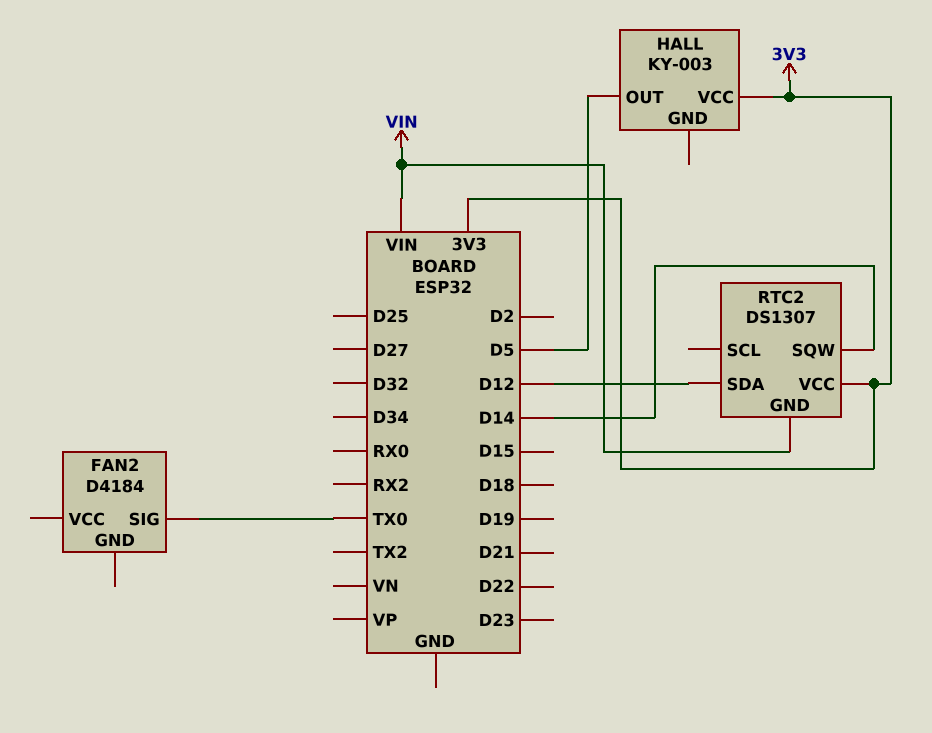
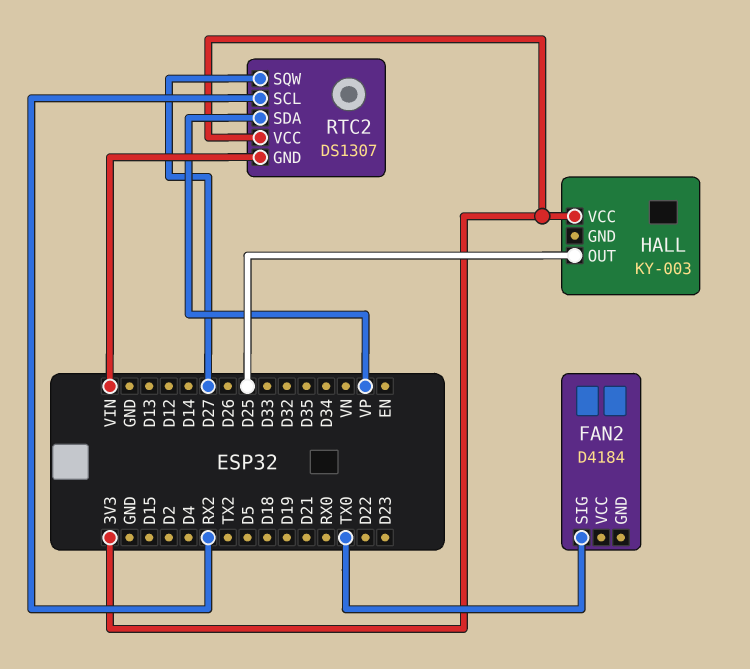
HALL pin OUT: D5 -> D25
RTC2 pin SCL: none -> RX2
RTC2 pin SDA: D12 -> VP
RTC2 pin SQW: D14 -> D27

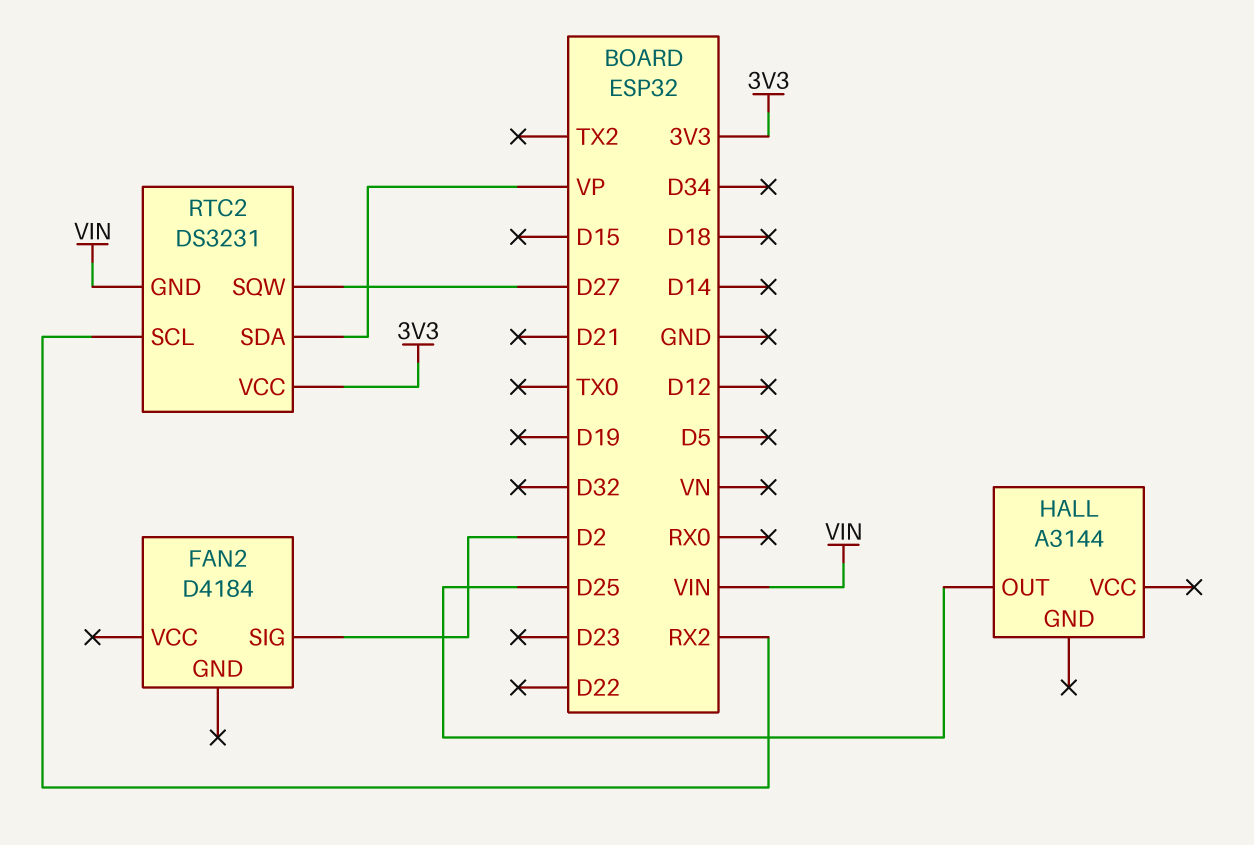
FAN2 pin SIG: TX0 -> D2
HALL: KY-003 -> A3144
HALL pin VCC: 3V3 -> none
RTC2: DS1307 -> DS3231

